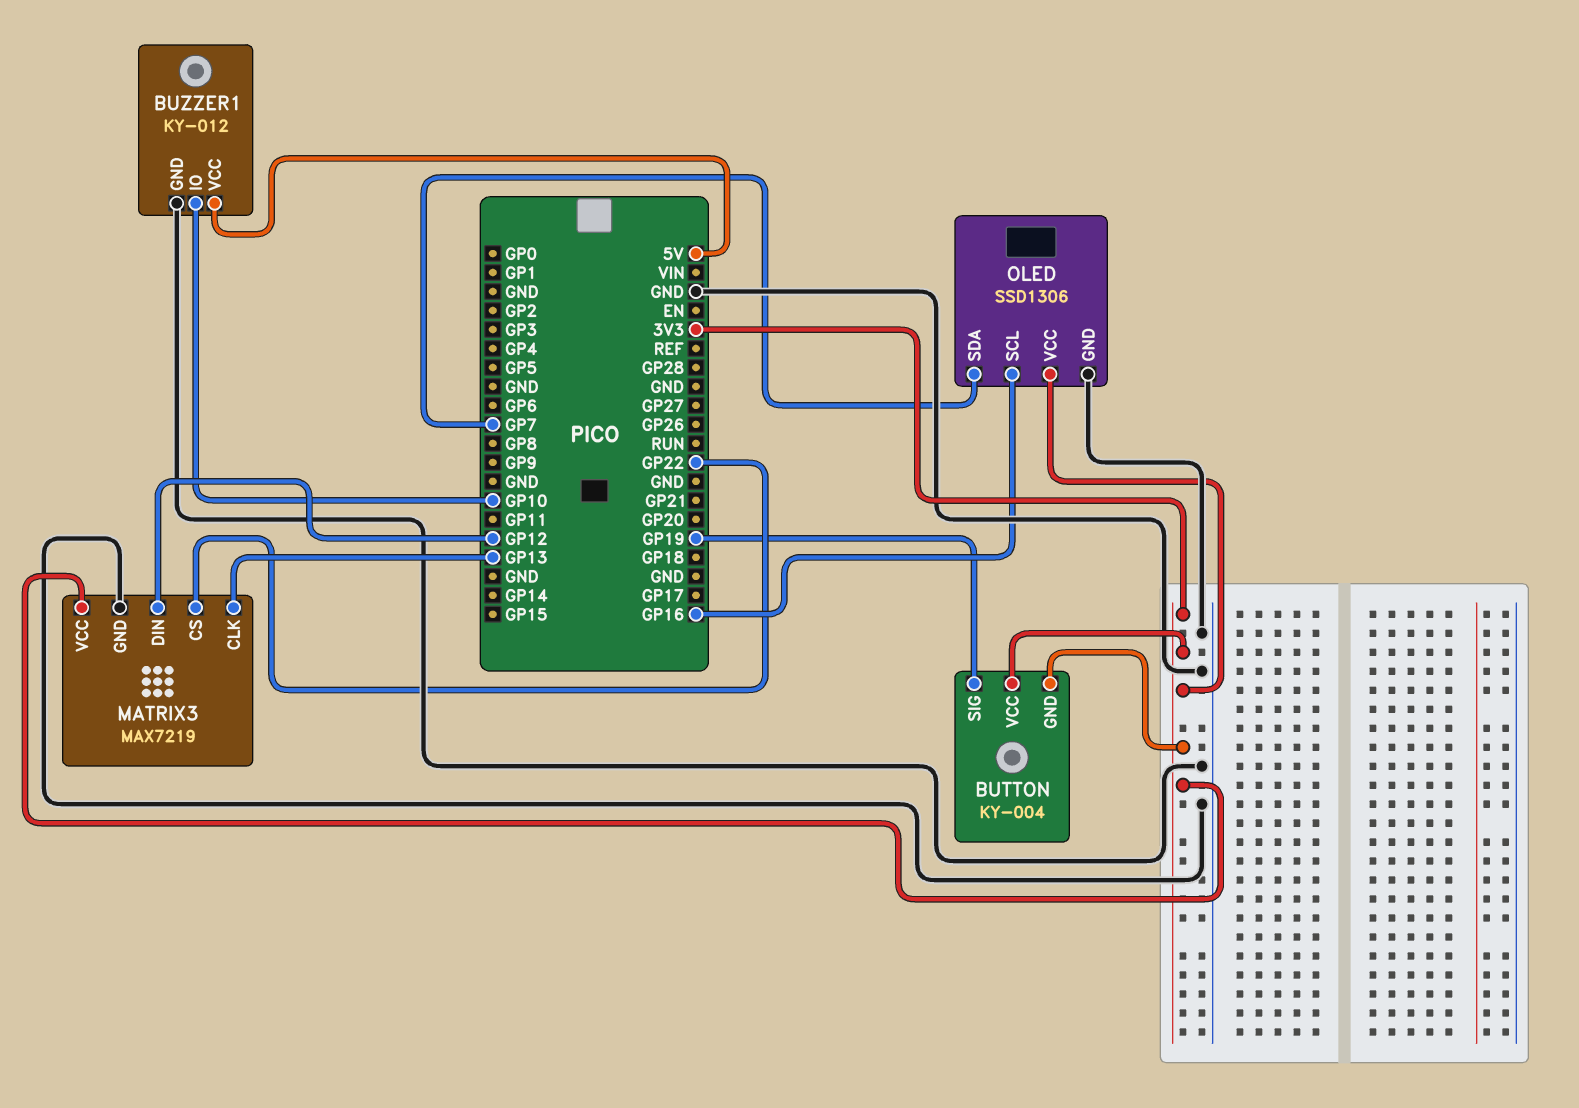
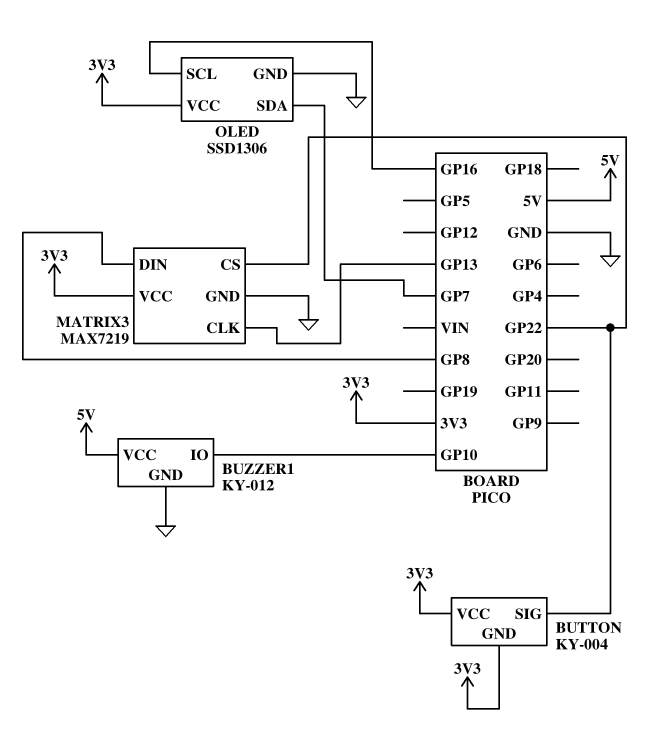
BUTTON pin SIG: GP19 -> GP22
MATRIX3 pin DIN: GP12 -> GP8

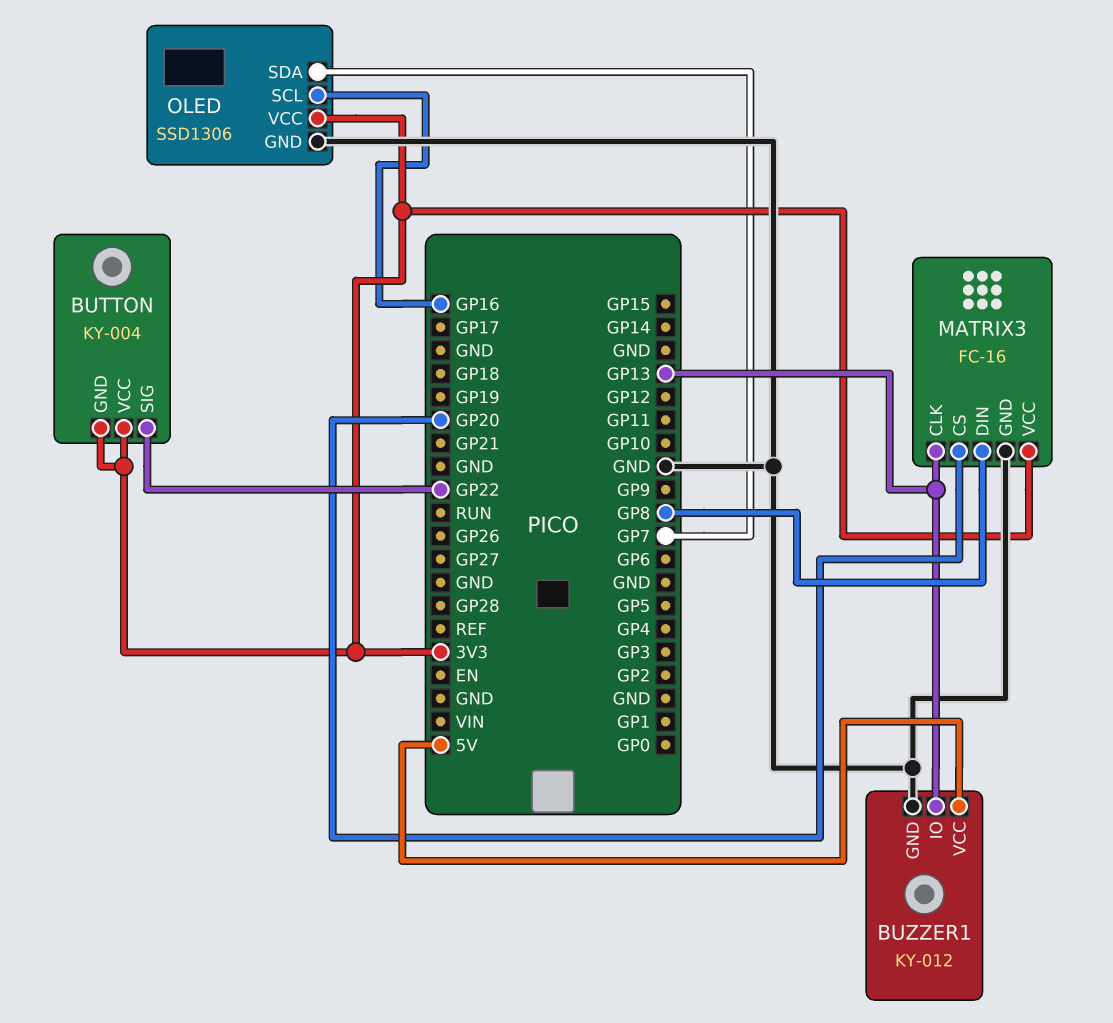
BUZZER1 pin IO: GP10 -> GP13
MATRIX3: MAX7219 -> FC-16
MATRIX3 pin CS: GP22 -> GP20

